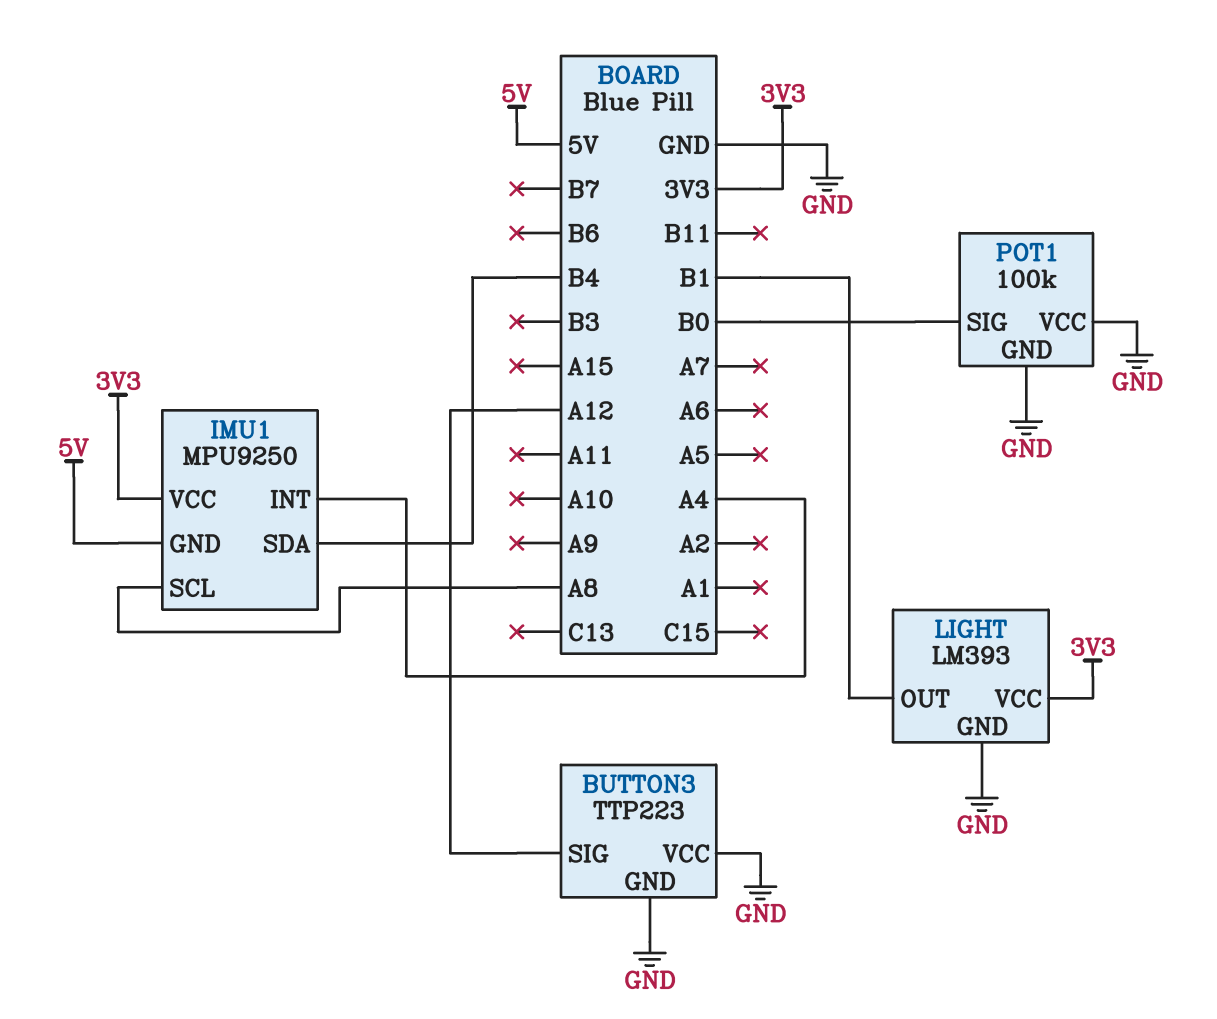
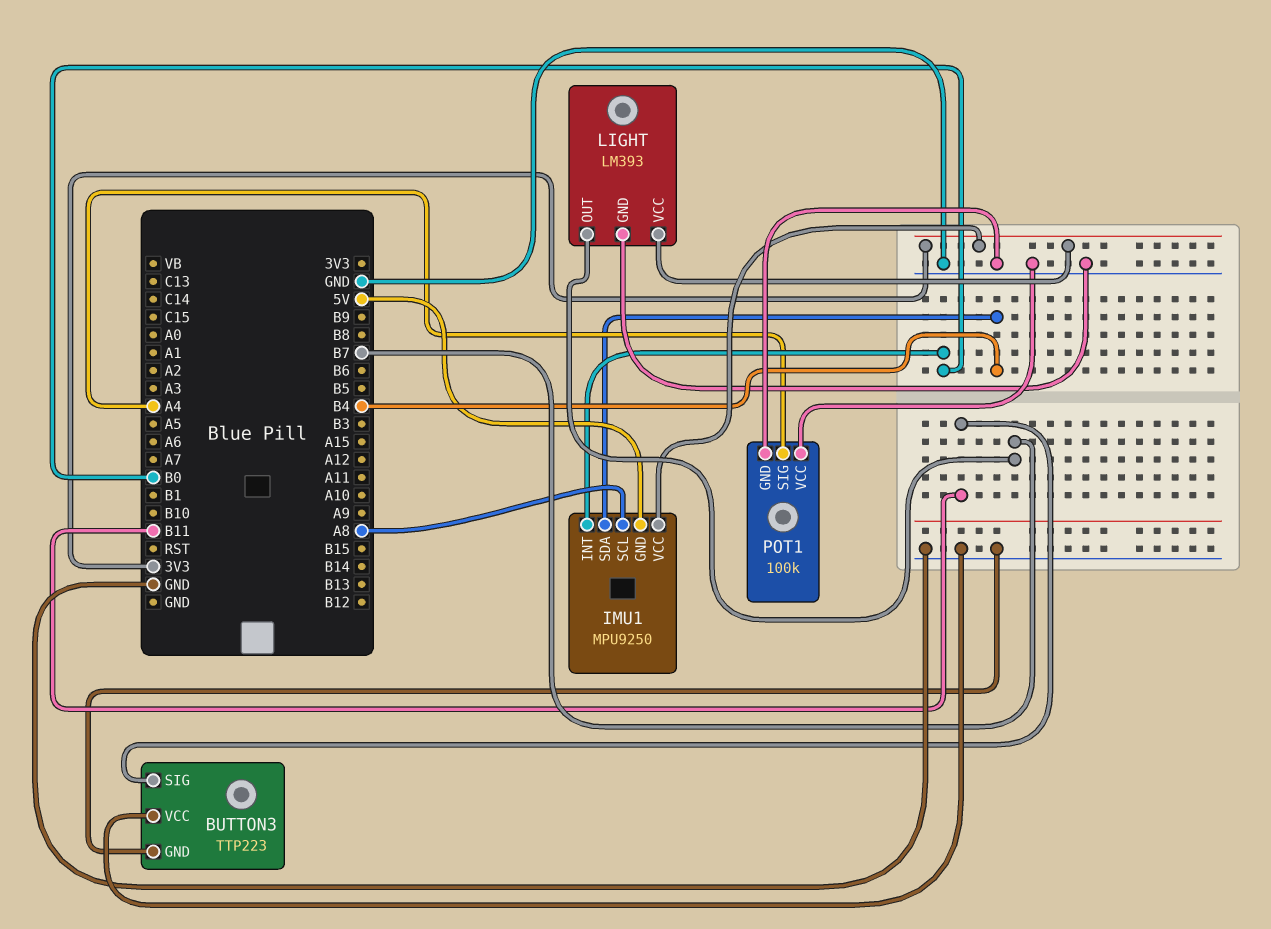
BUTTON3 pin SIG: A12 -> B11
IMU1 pin INT: A4 -> B0
LIGHT pin OUT: B1 -> B7
POT1 pin SIG: B0 -> A4

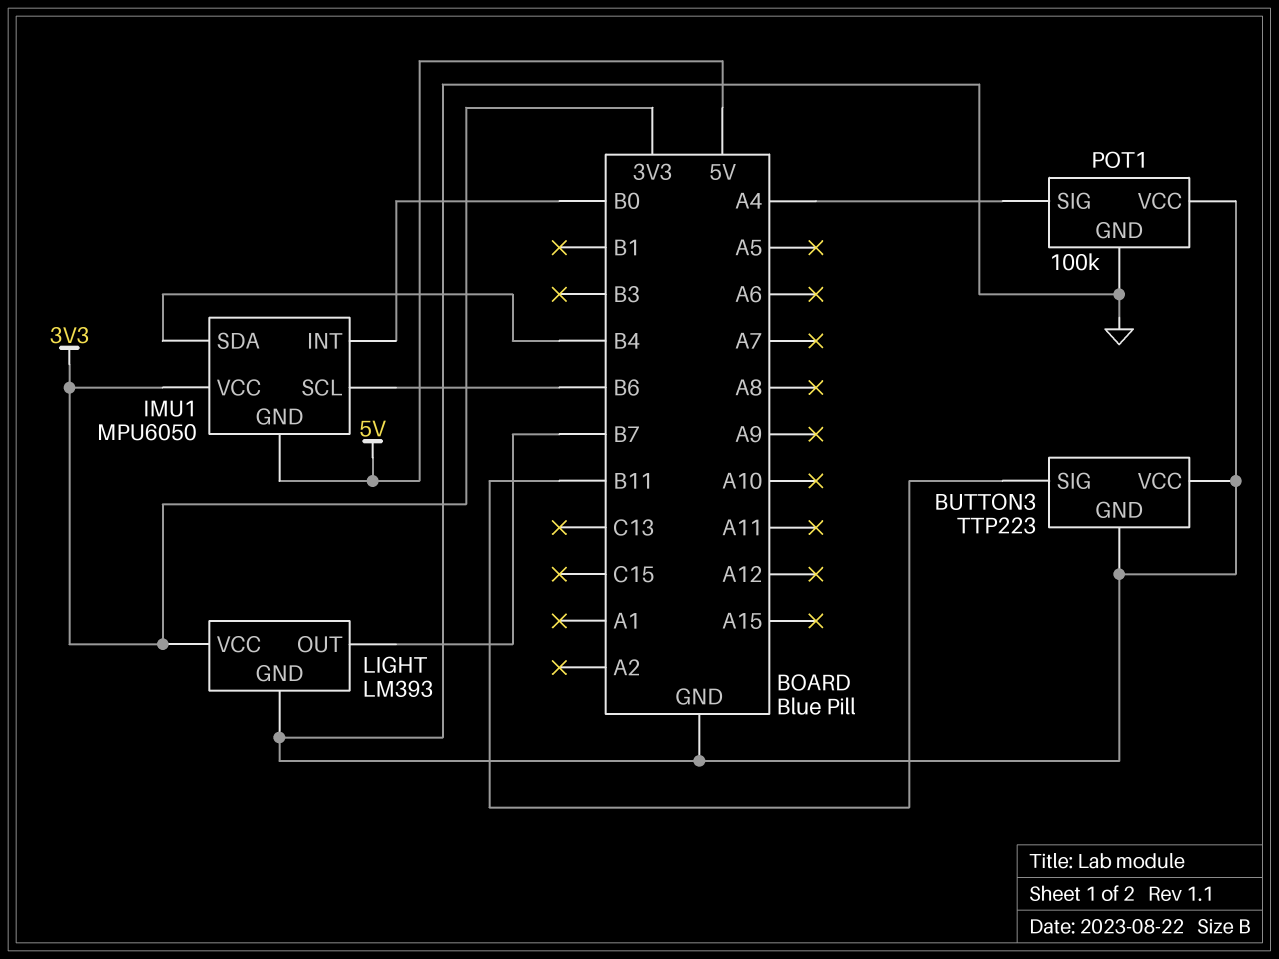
IMU1: MPU9250 -> MPU6050
IMU1 pin SCL: A8 -> B6

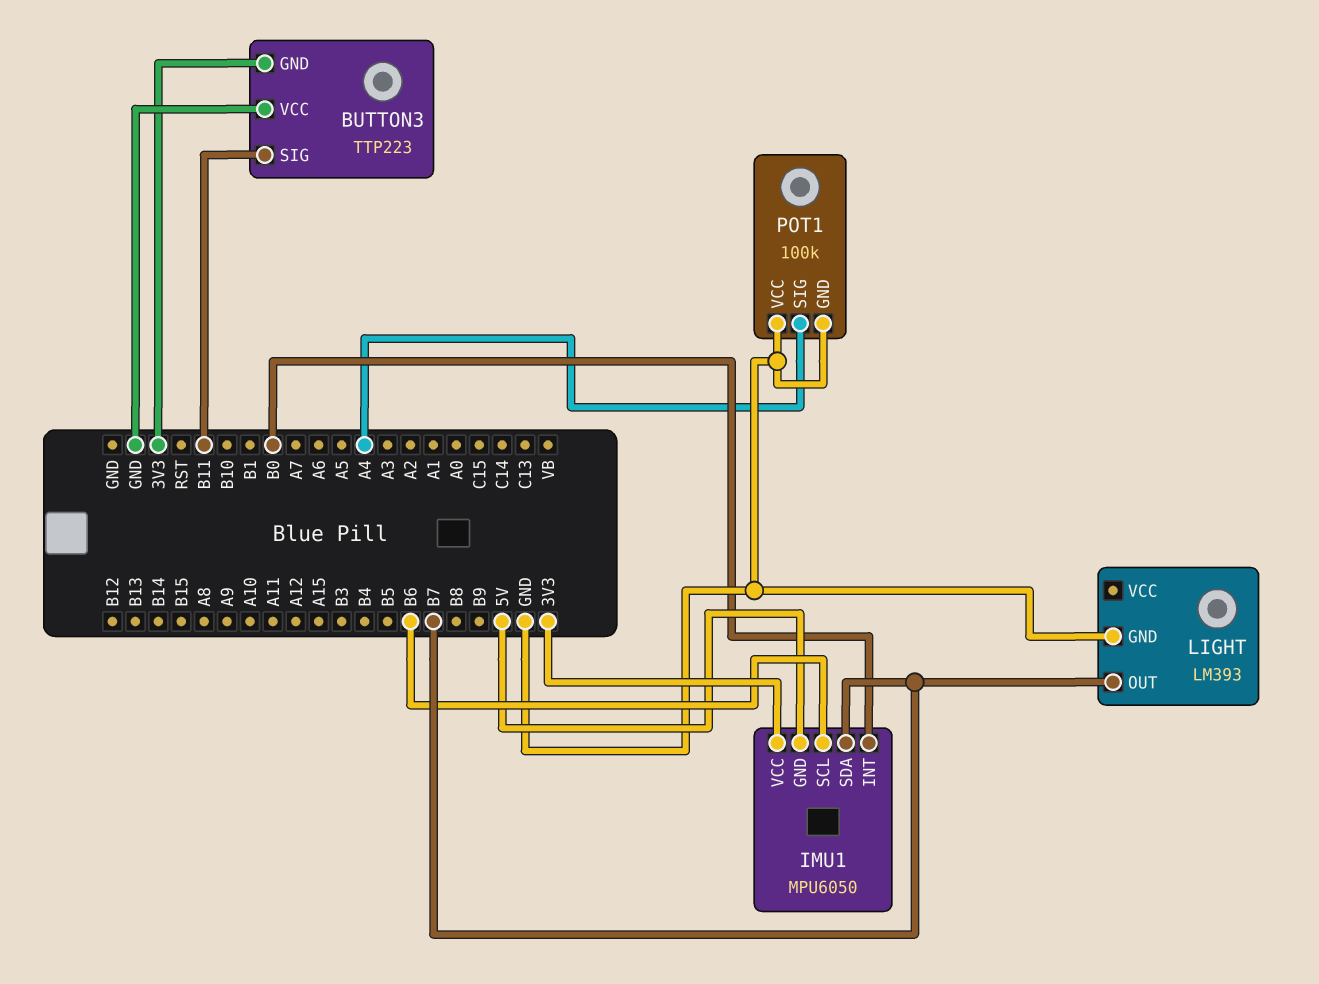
BUTTON3 pin GND: GND -> 3V3
IMU1 pin SDA: B4 -> B7
LIGHT pin VCC: 3V3 -> none

